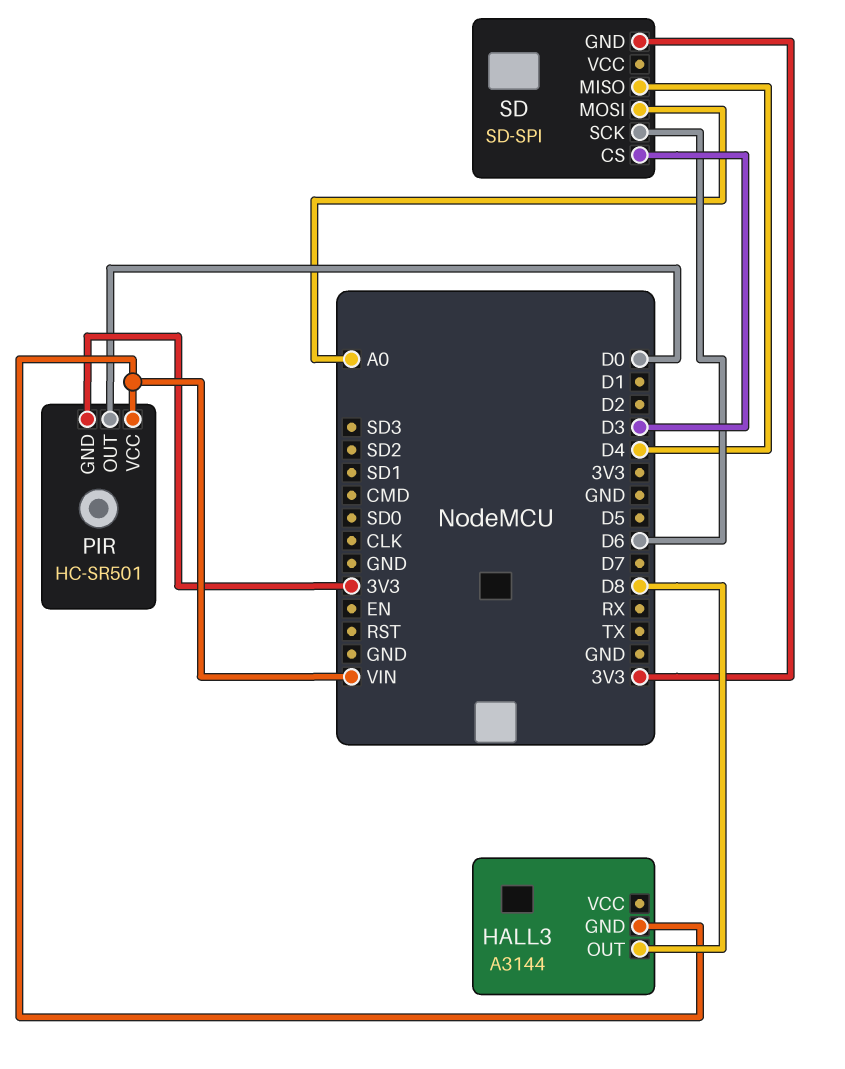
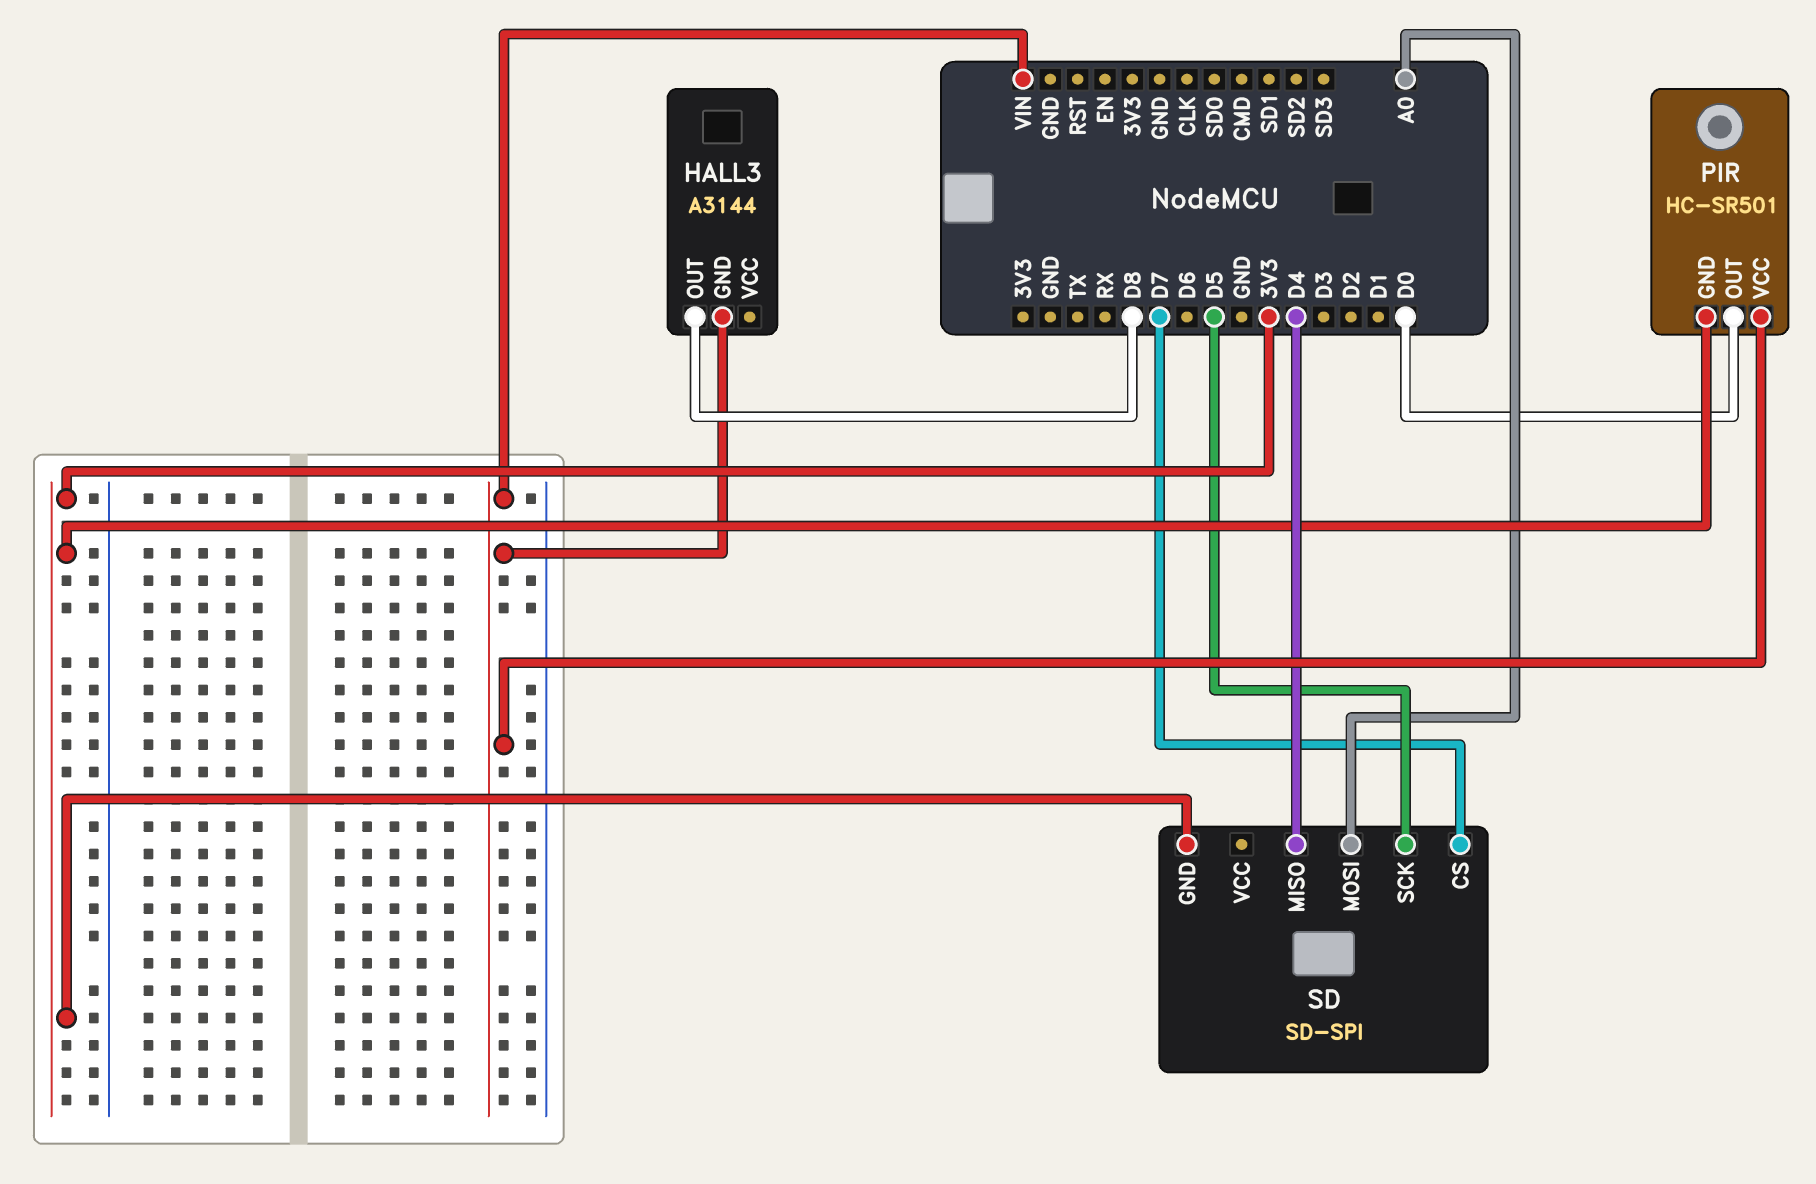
SD pin CS: D3 -> D7
SD pin SCK: D6 -> D5

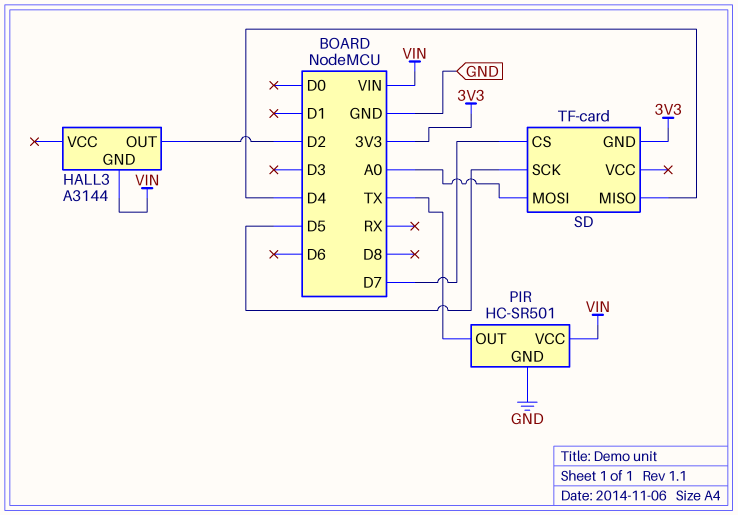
HALL3 pin OUT: D8 -> D2
PIR pin GND: 3V3 -> GND
PIR pin OUT: D0 -> TX
SD: SD-SPI -> TF-card

